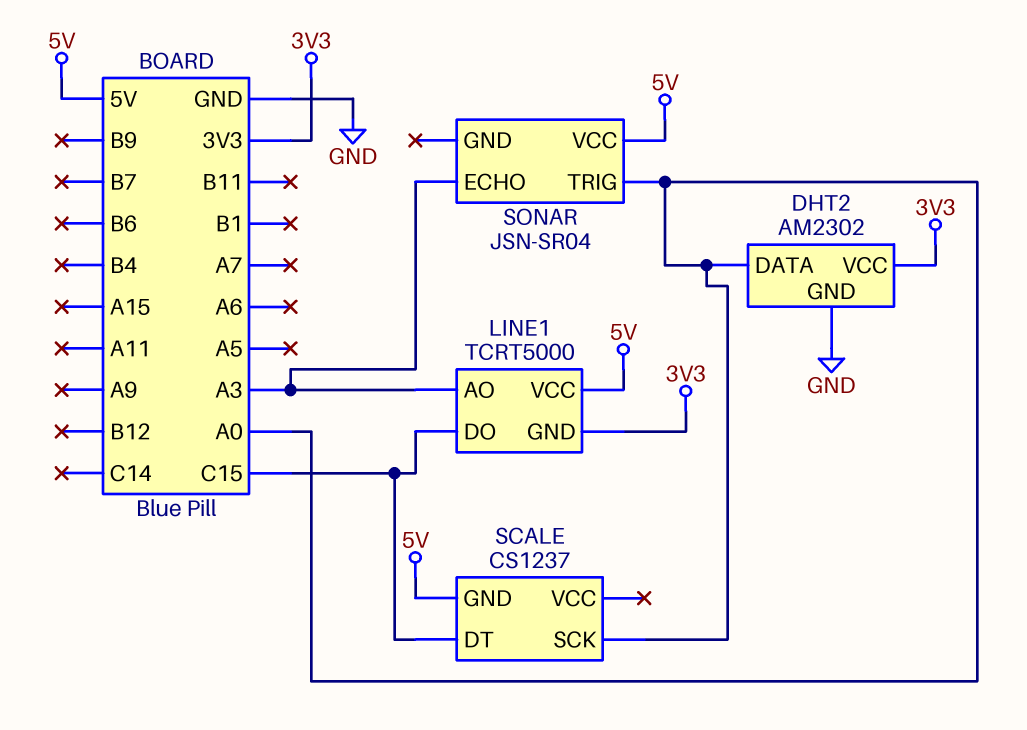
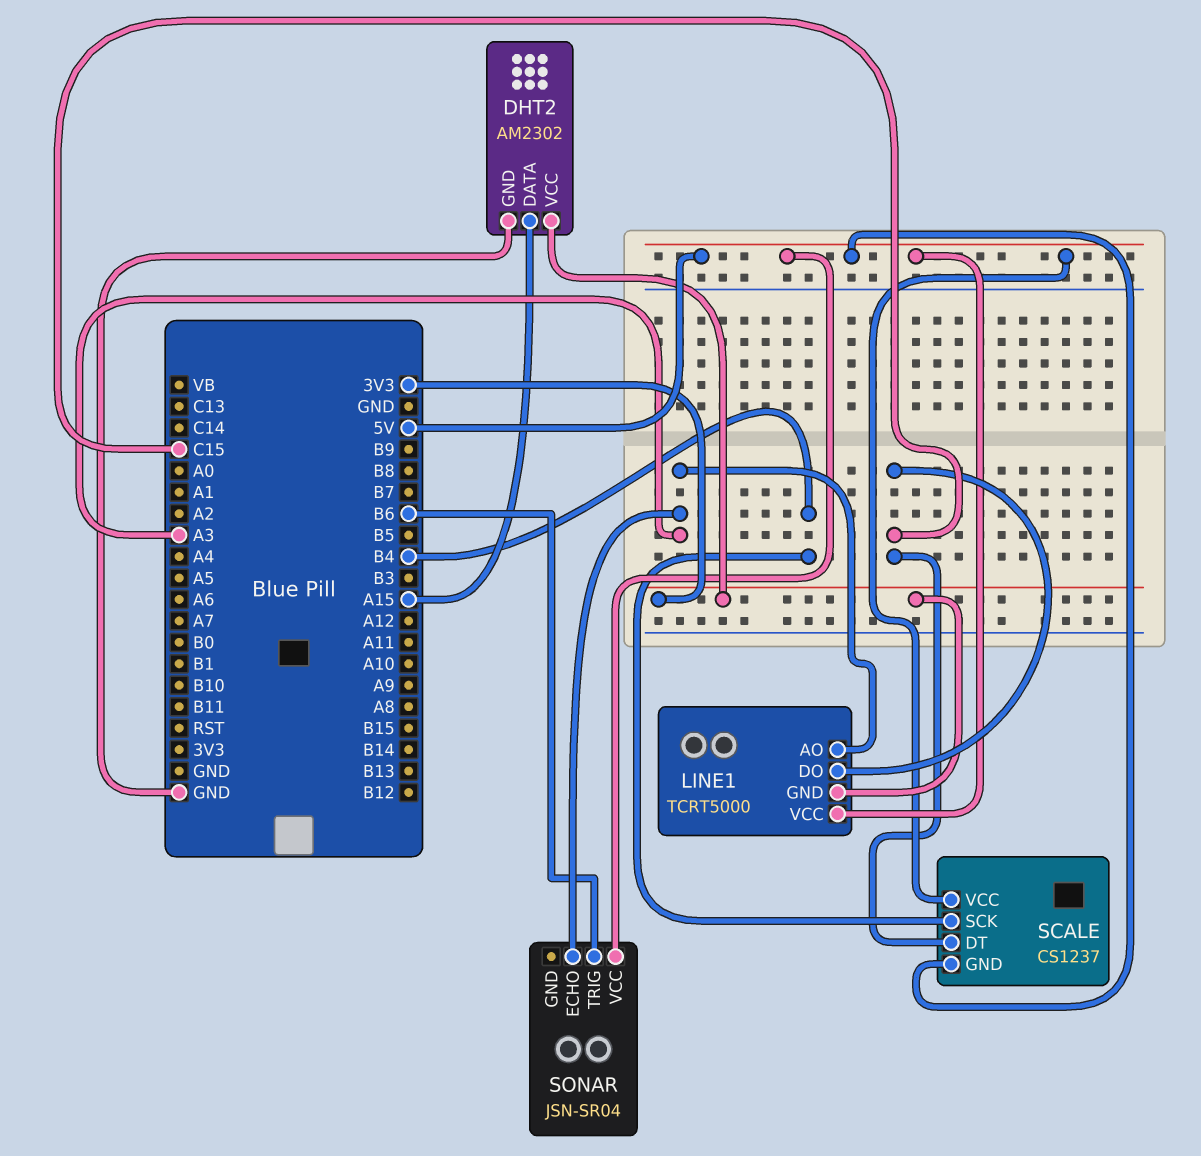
DHT2 pin DATA: A0 -> A15
SCALE pin SCK: A0 -> B4
SCALE pin VCC: none -> 5V
SONAR pin TRIG: A0 -> B6

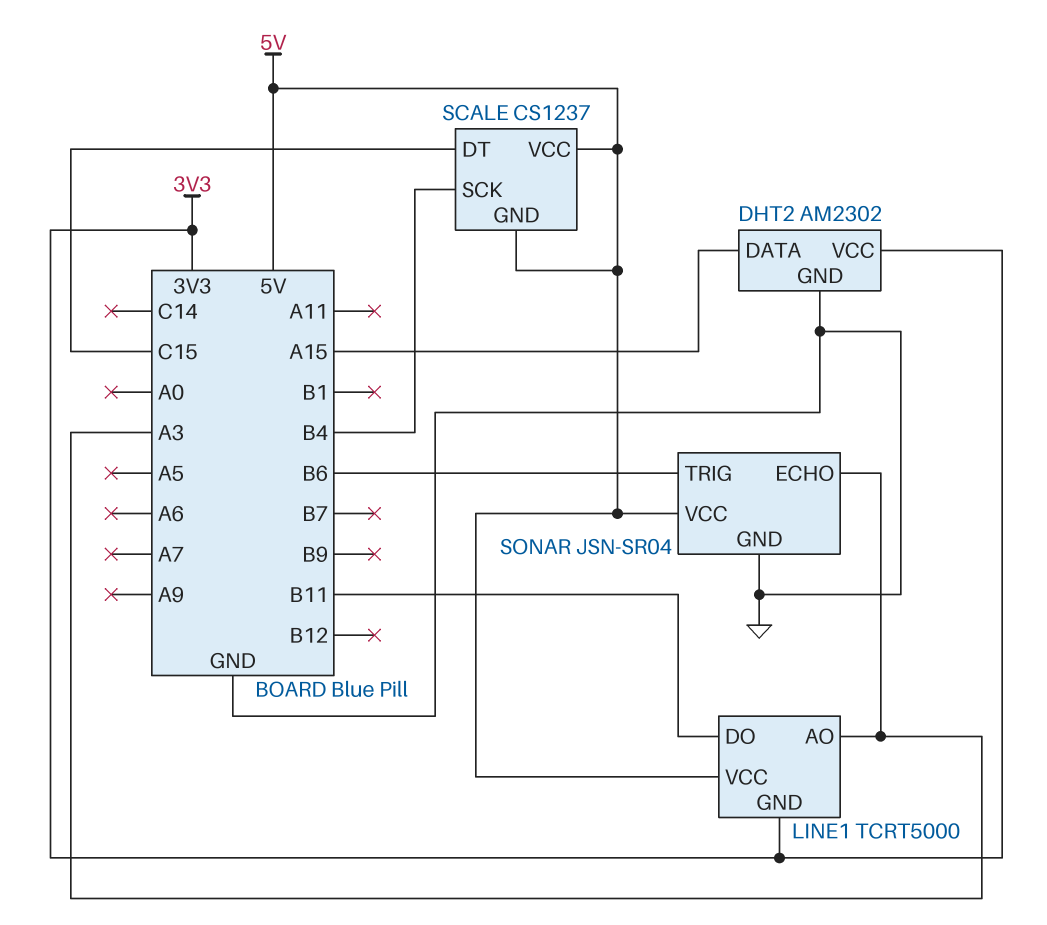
LINE1 pin DO: C15 -> B11
SONAR pin GND: none -> GND

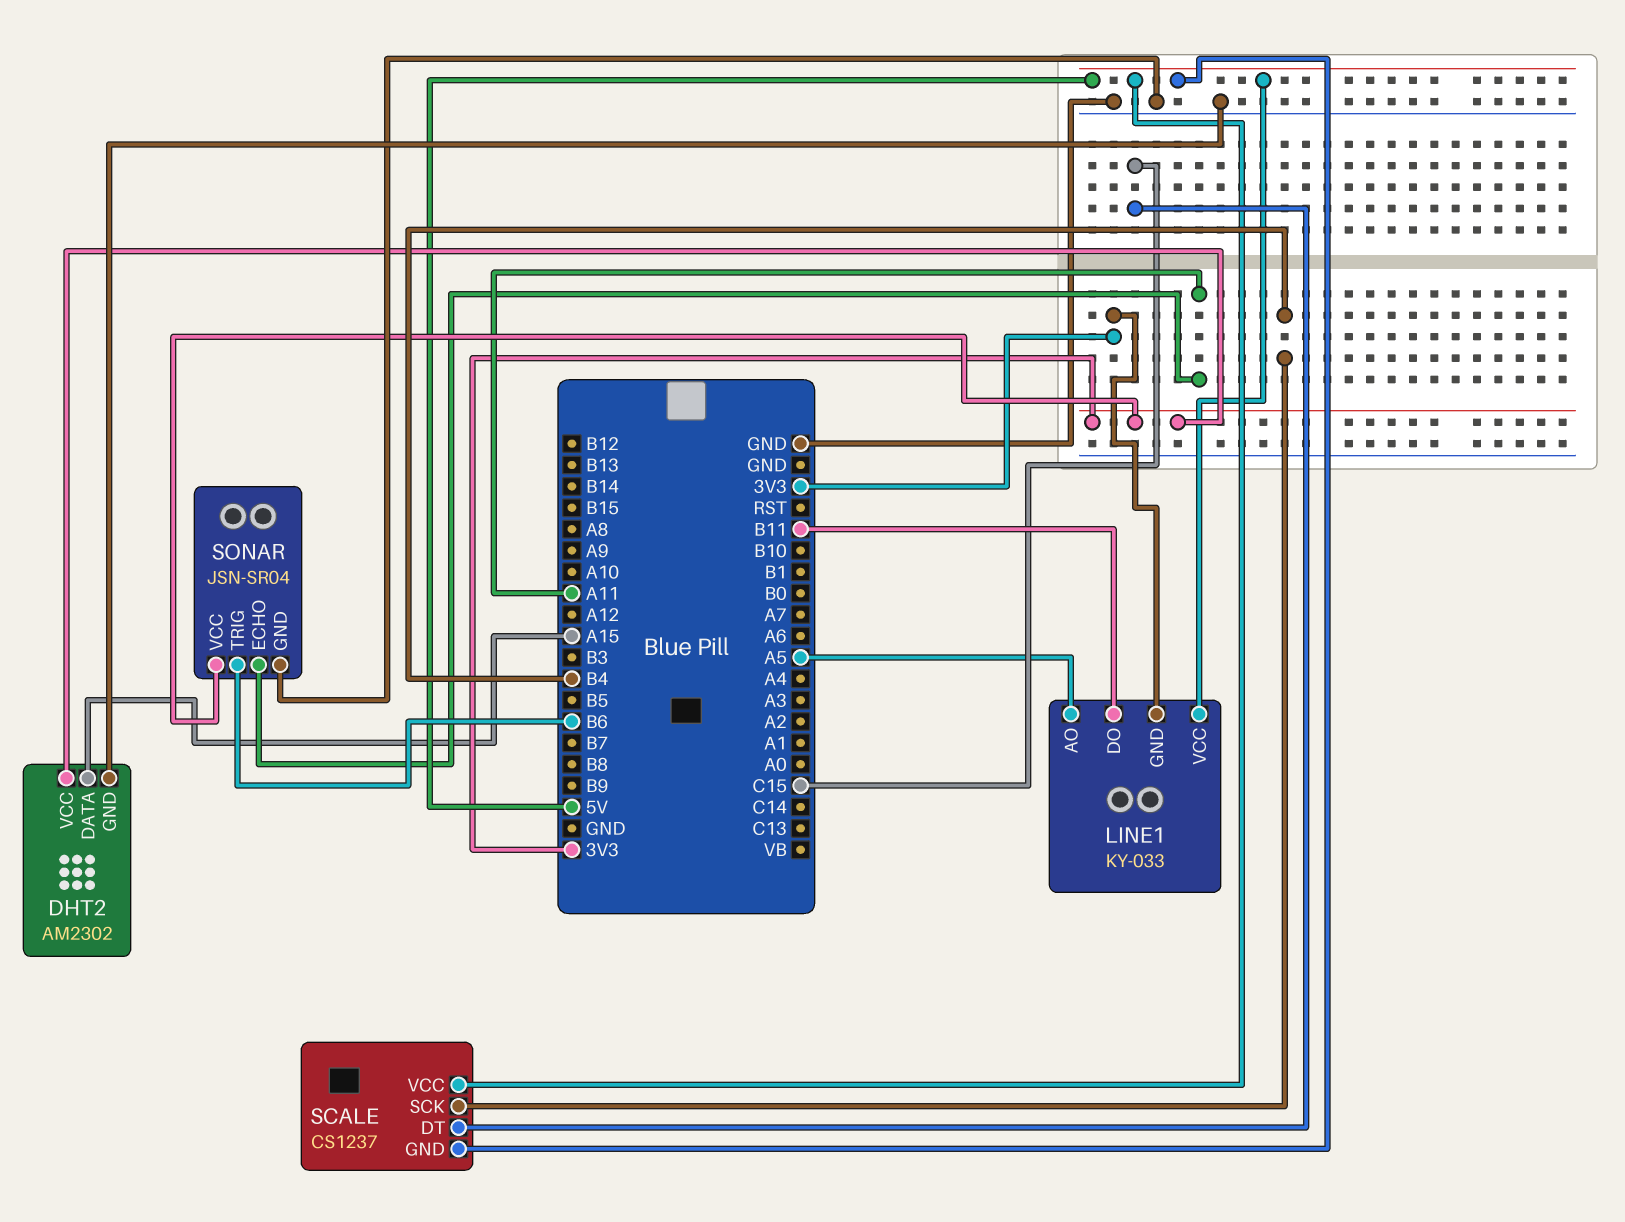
LINE1: TCRT5000 -> KY-033
LINE1 pin AO: A3 -> A5
SONAR pin ECHO: A3 -> A11
SONAR pin VCC: 5V -> 3V3

